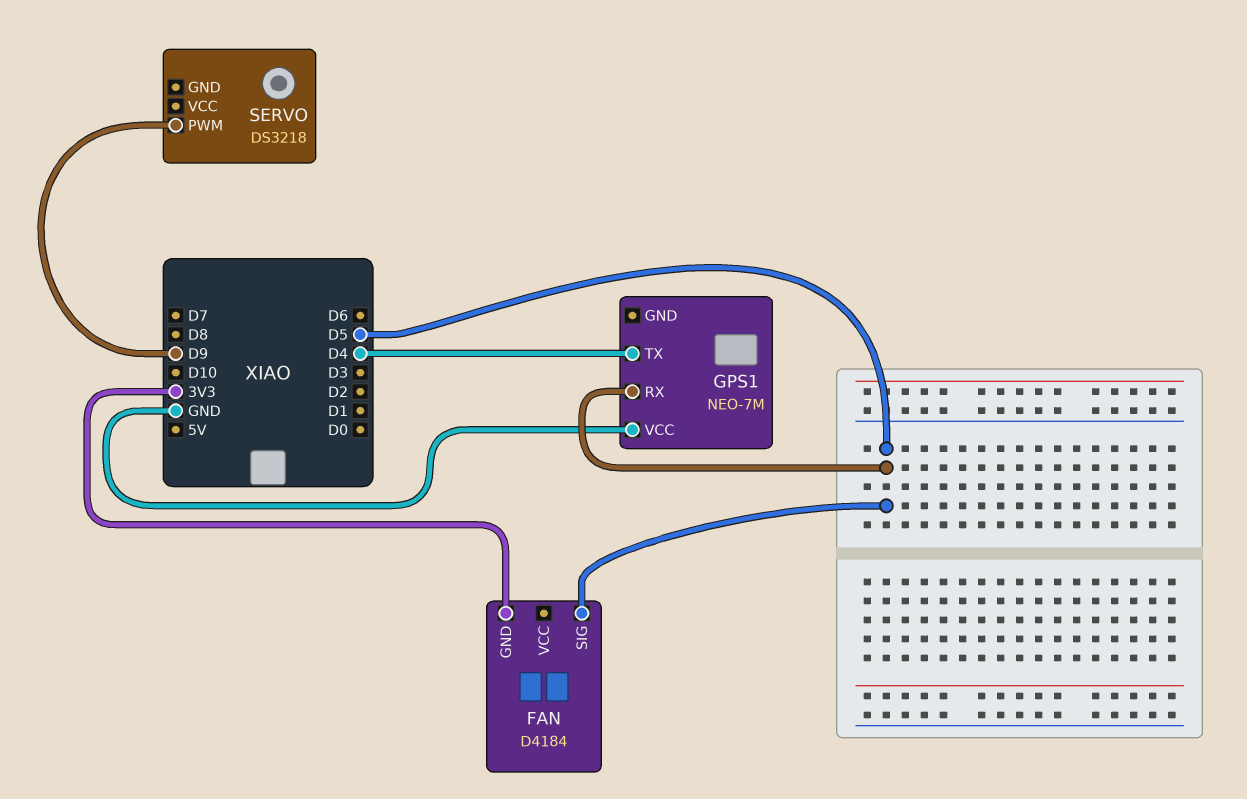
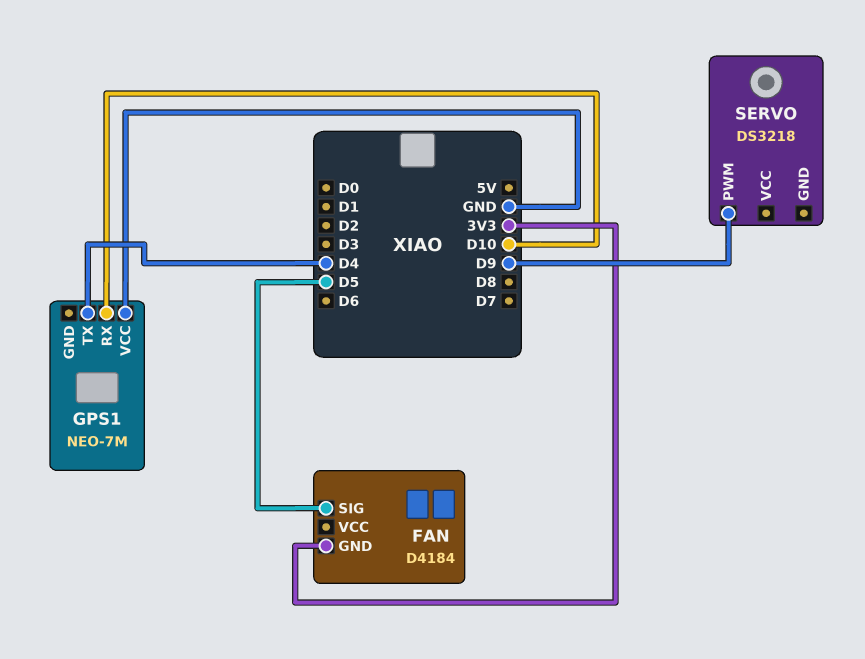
GPS1 pin RX: D5 -> D10

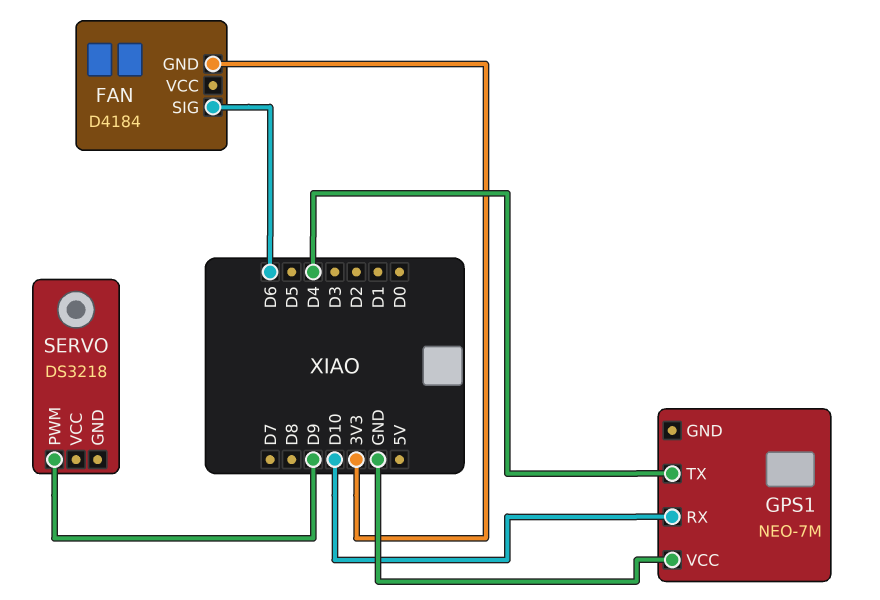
FAN pin SIG: D5 -> D6

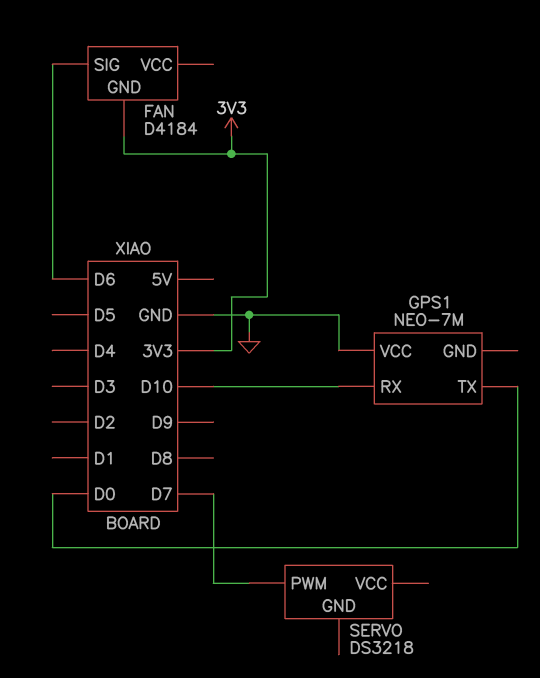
GPS1 pin TX: D4 -> D0
SERVO pin PWM: D9 -> D7

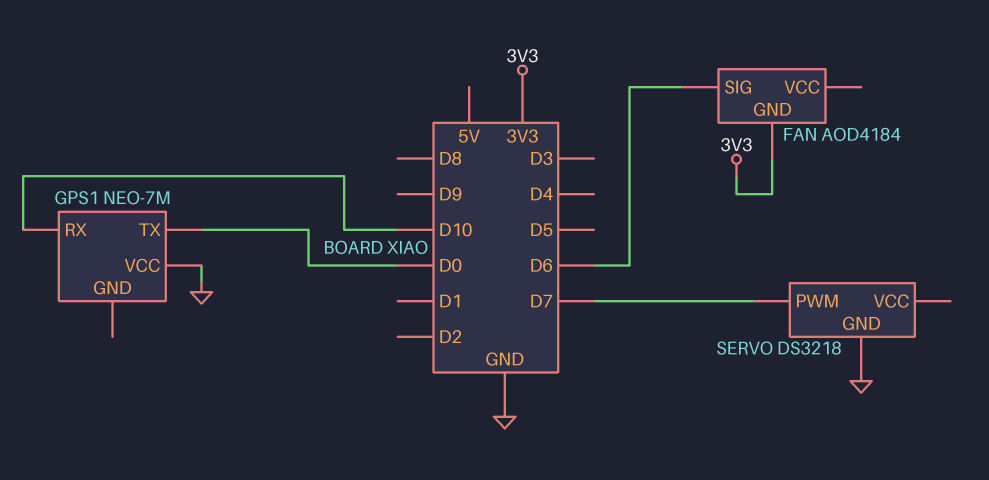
FAN: D4184 -> AOD4184
SERVO pin GND: none -> GND

